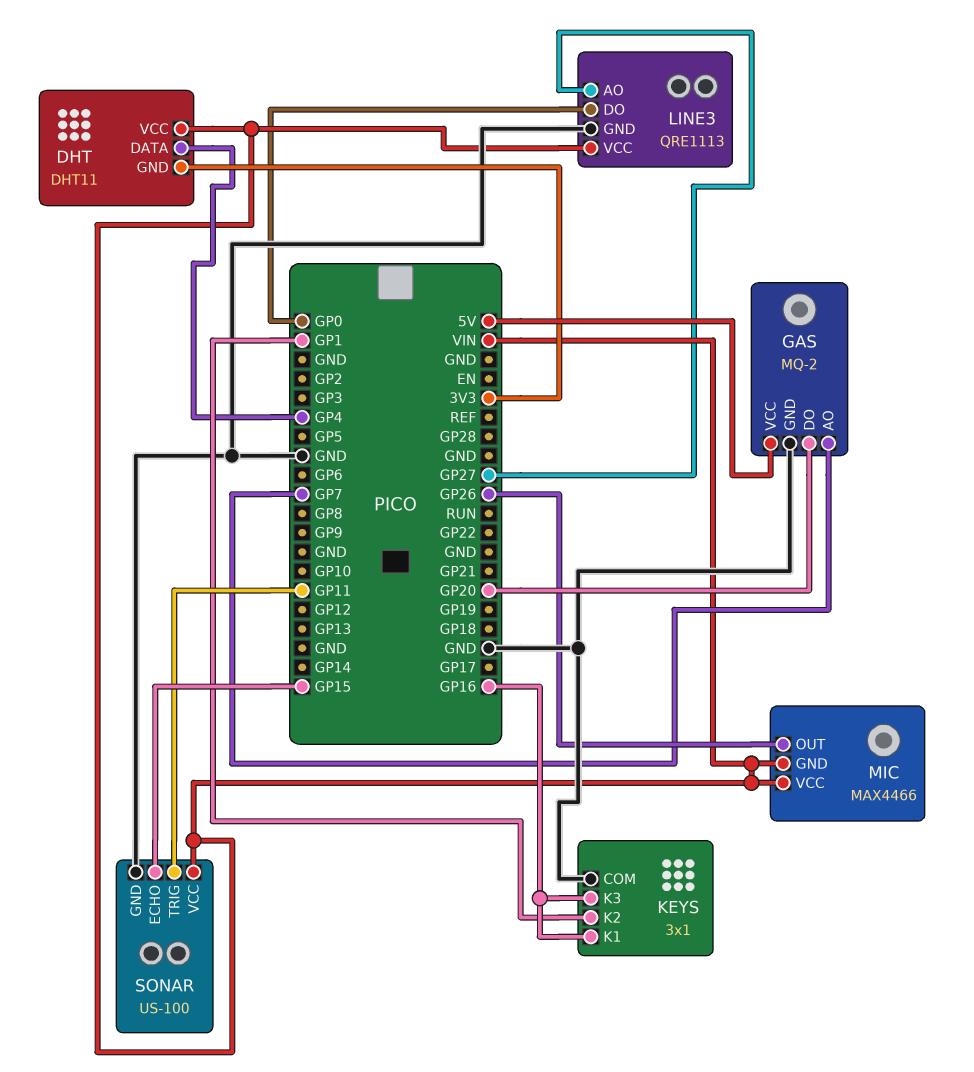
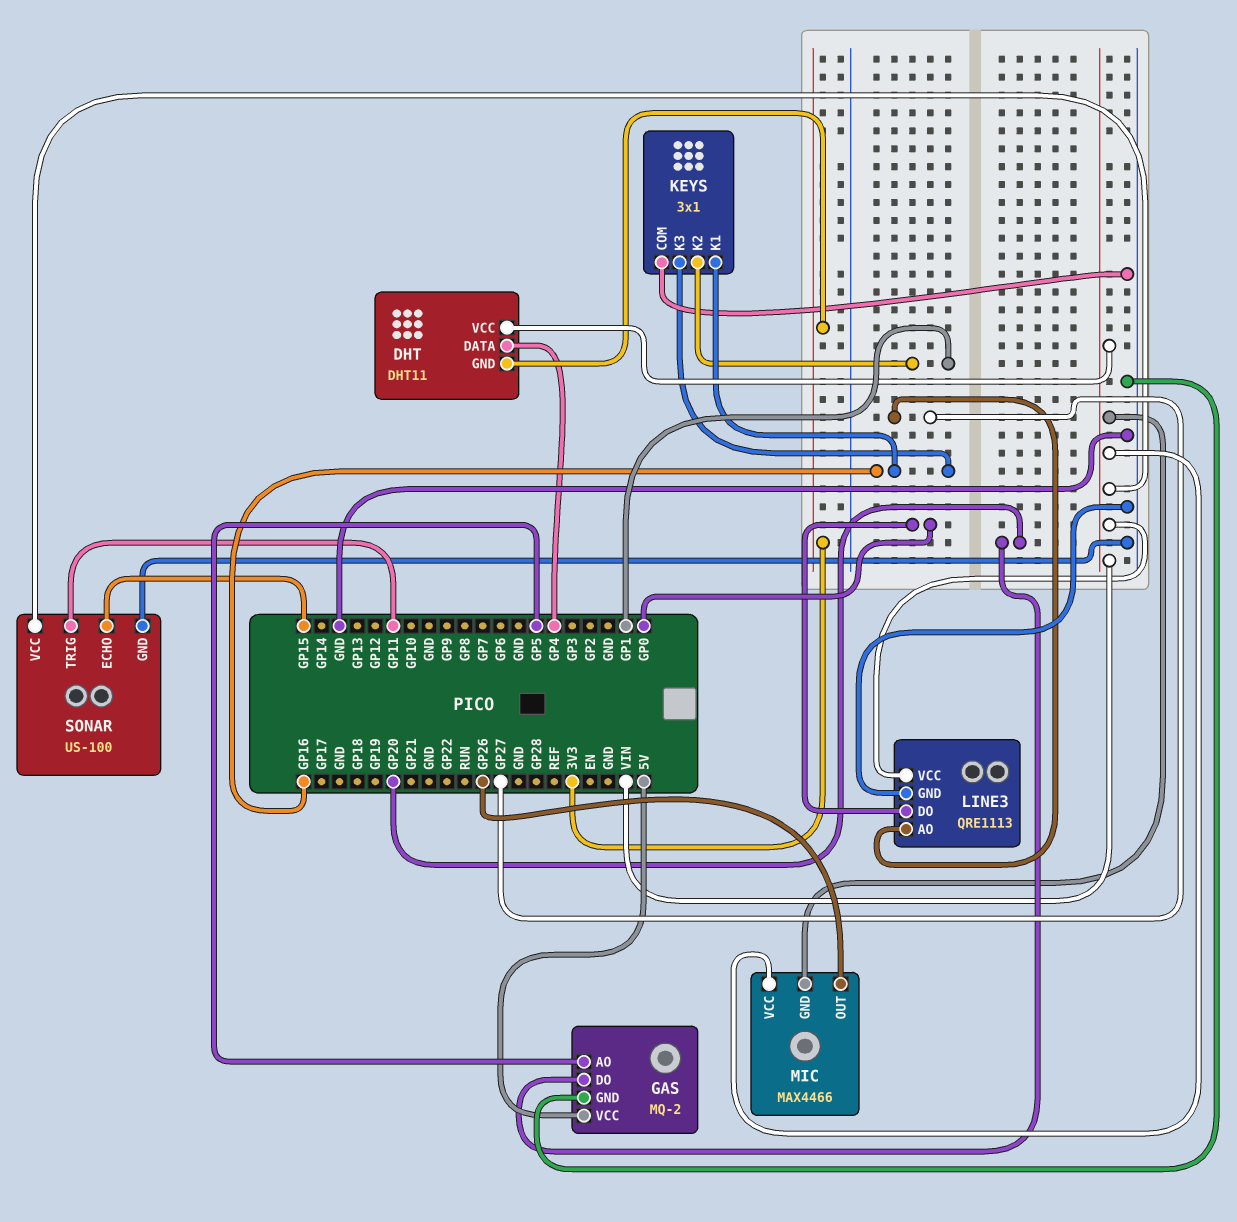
GAS pin AO: GP7 -> GP5

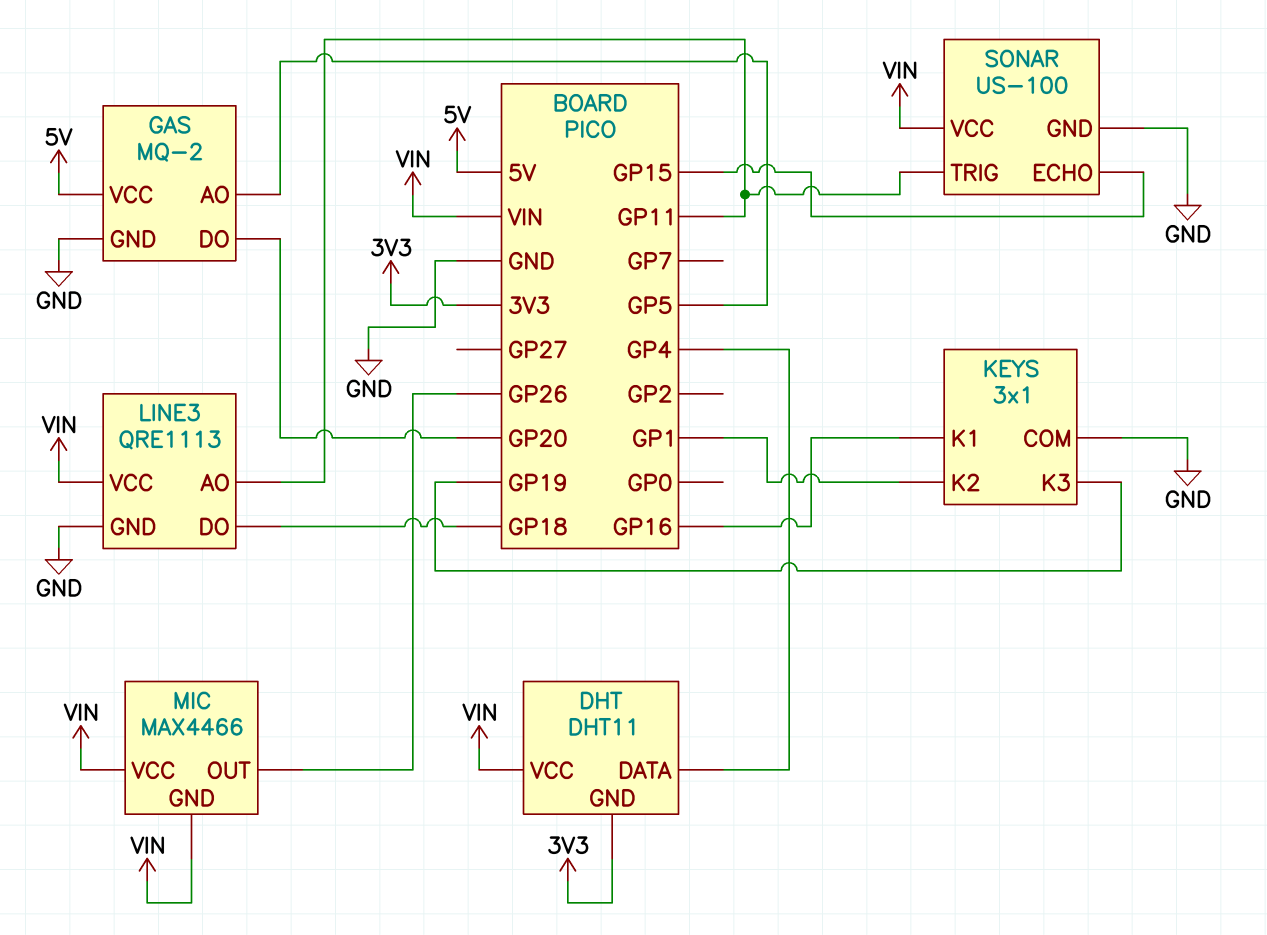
KEYS pin K3: GP16 -> GP19
LINE3 pin AO: GP27 -> GP11
LINE3 pin DO: GP0 -> GP18

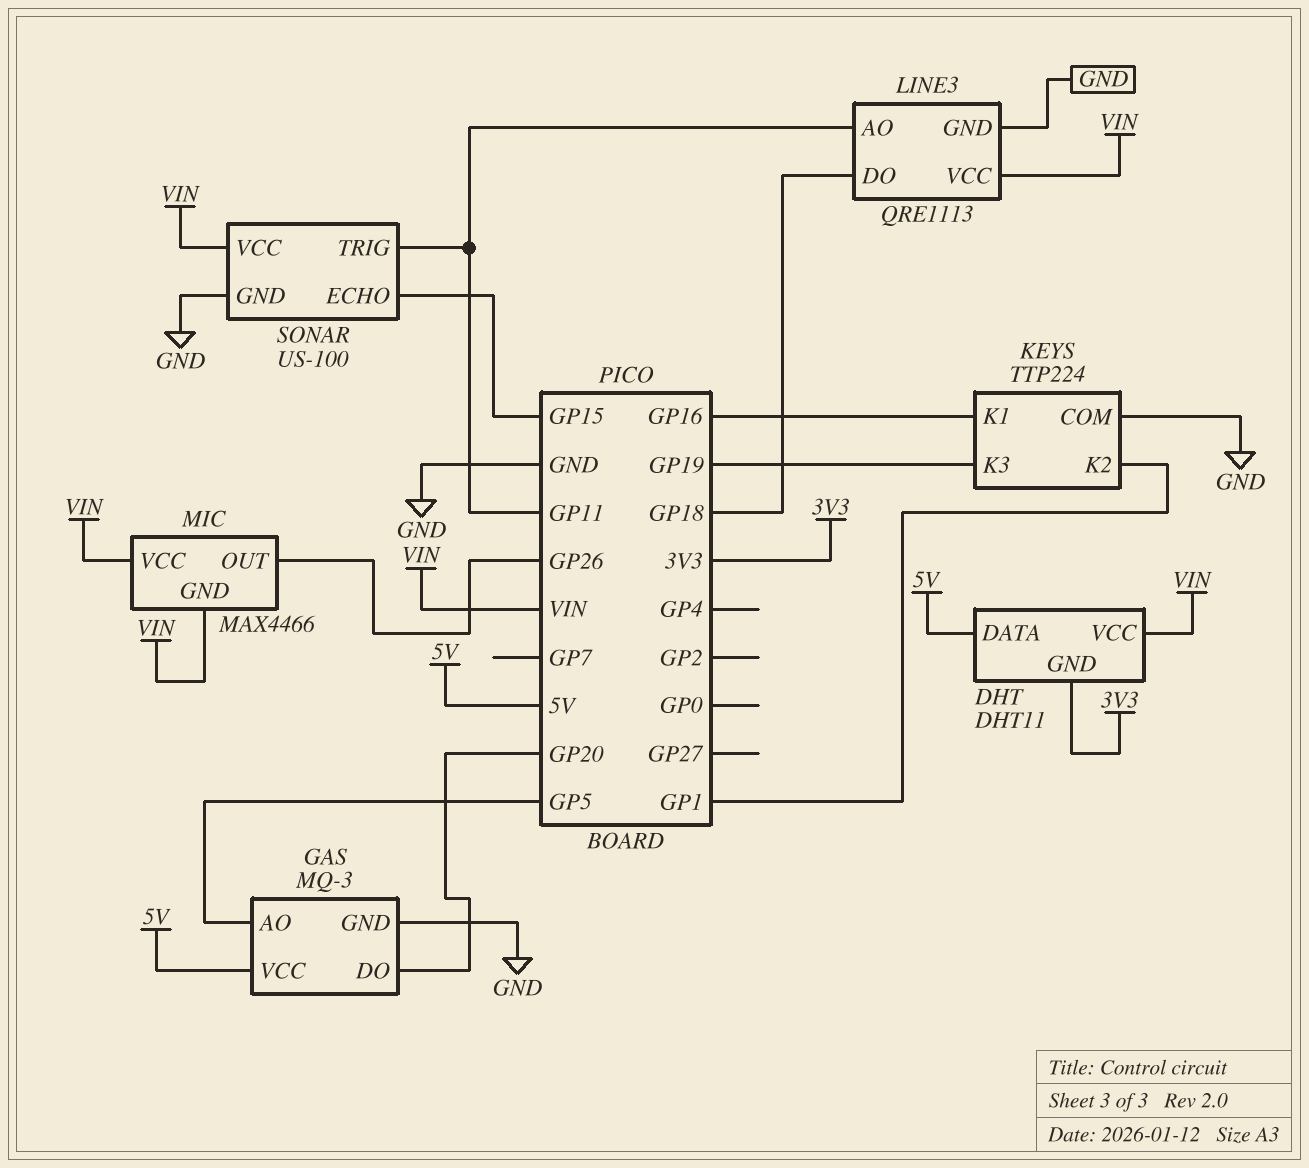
DHT pin DATA: GP4 -> 5V
GAS: MQ-2 -> MQ-3
KEYS: 3x1 -> TTP224

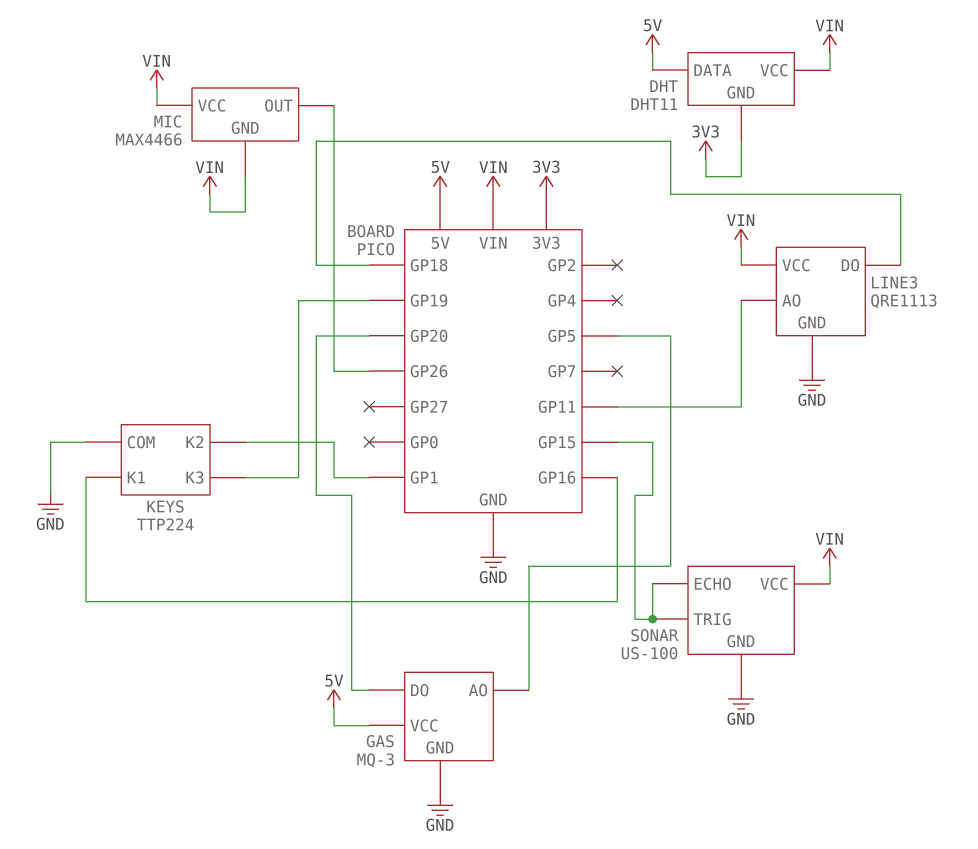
SONAR pin TRIG: GP11 -> GP15

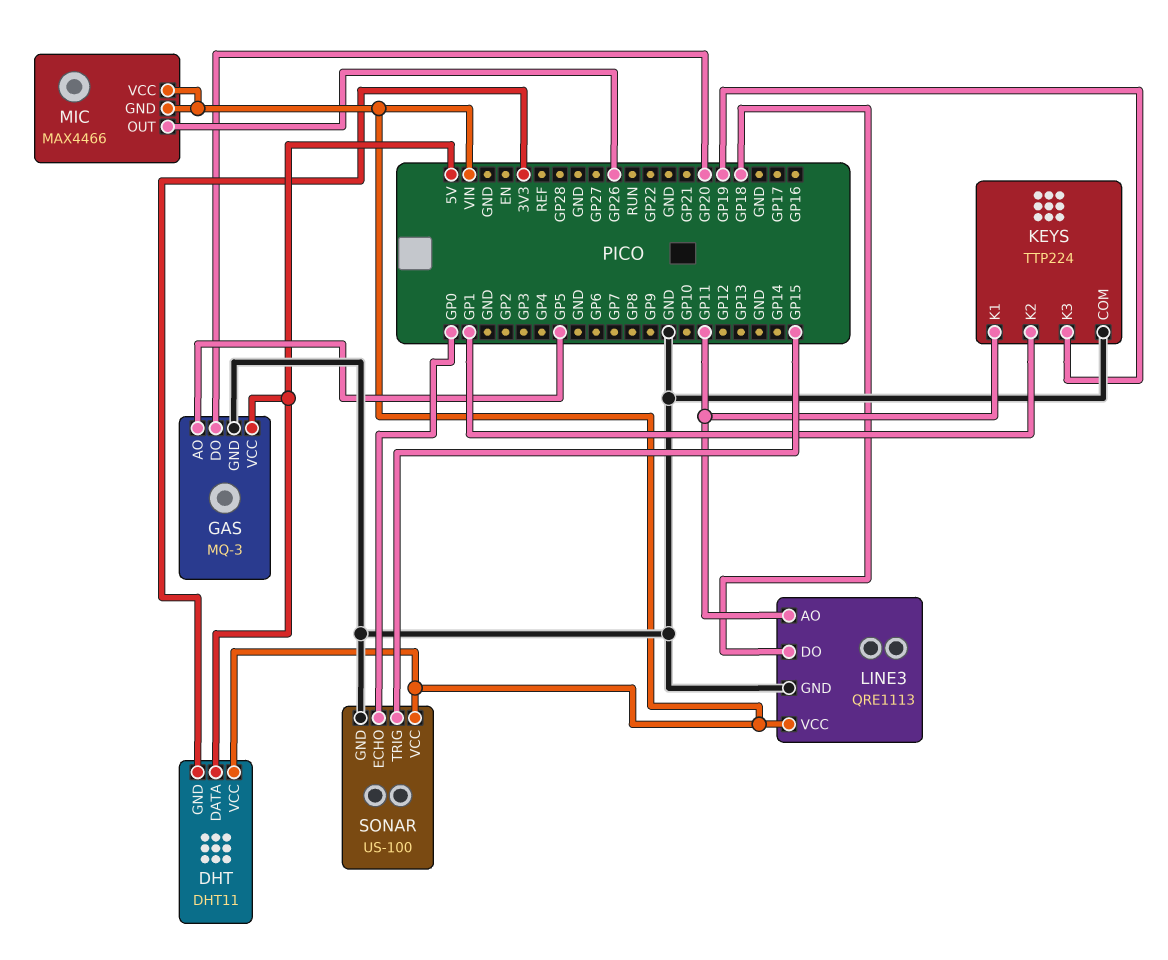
KEYS pin K1: GP16 -> GP11
SONAR pin ECHO: GP15 -> GP0

